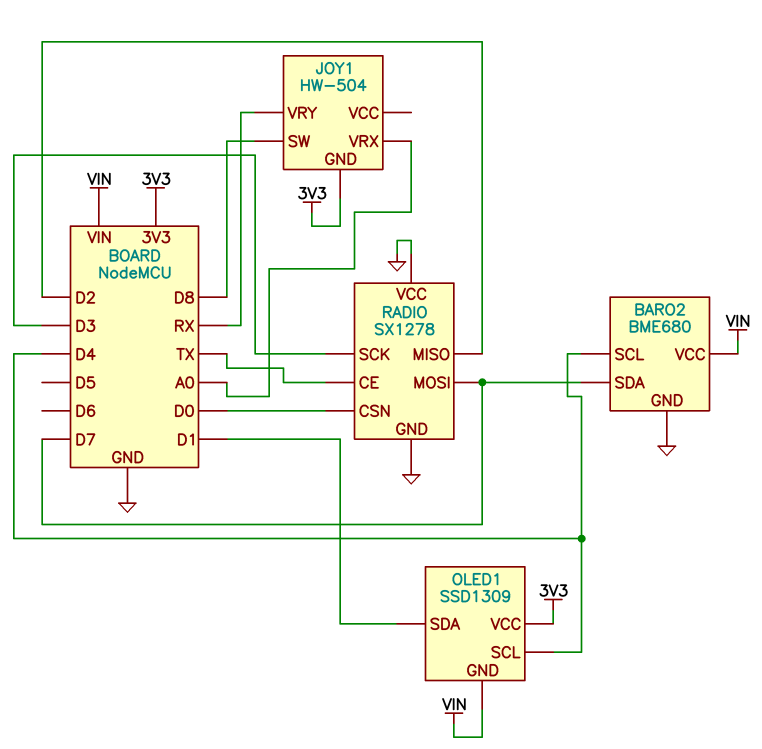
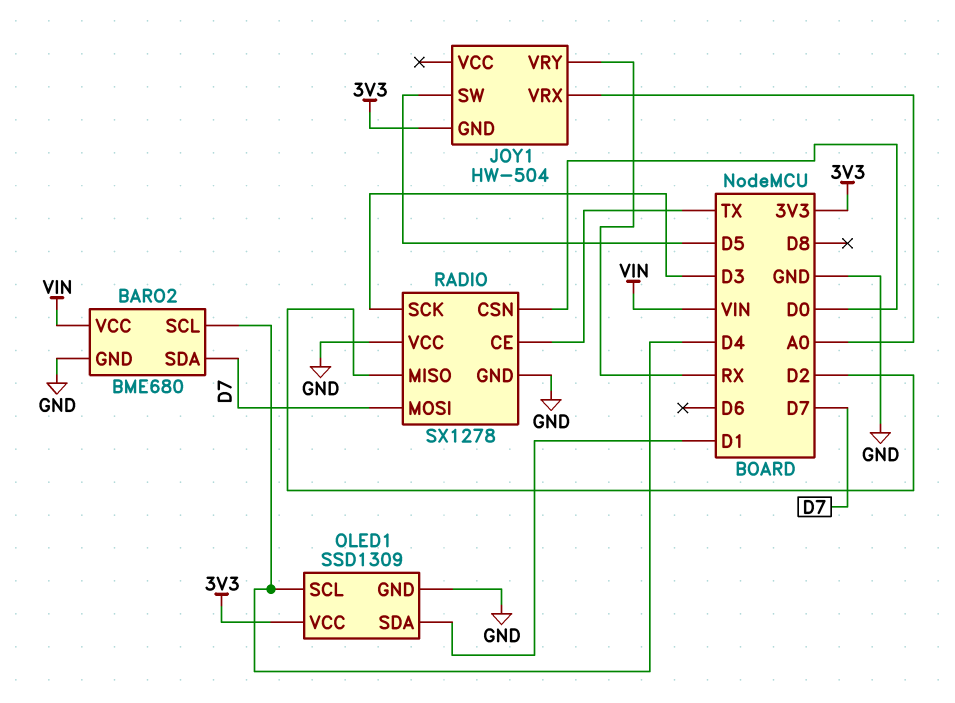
JOY1 pin SW: D8 -> D5
OLED1 pin GND: VIN -> GND

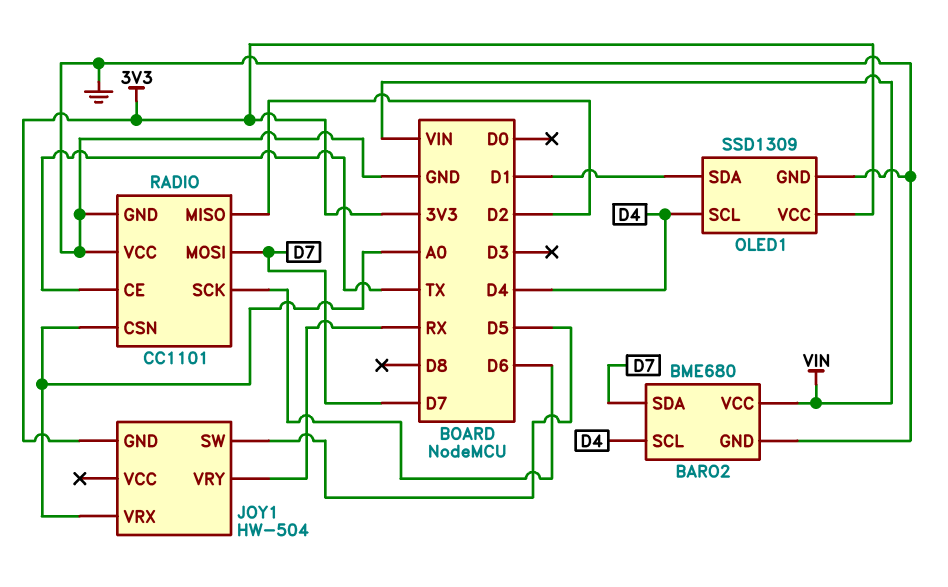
RADIO: SX1278 -> CC1101
RADIO pin CSN: D0 -> A0
RADIO pin SCK: D3 -> D6

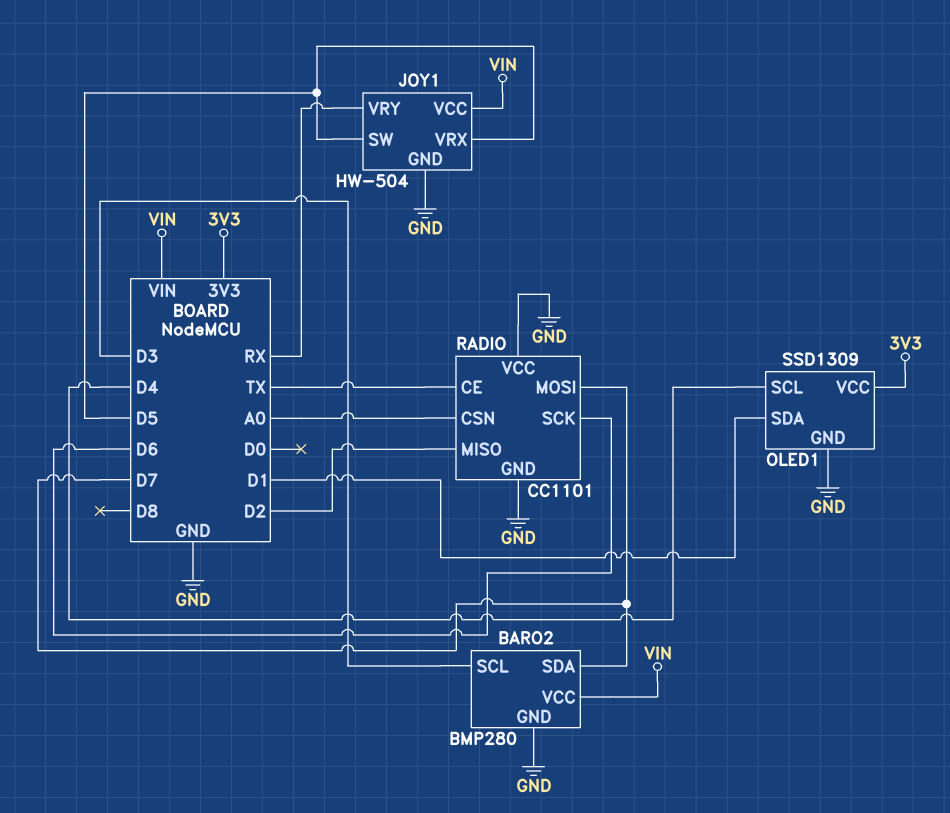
BARO2: BME680 -> BMP280
BARO2 pin SCL: D4 -> D3
JOY1 pin GND: 3V3 -> GND
JOY1 pin VCC: none -> VIN
JOY1 pin VRX: A0 -> D5

